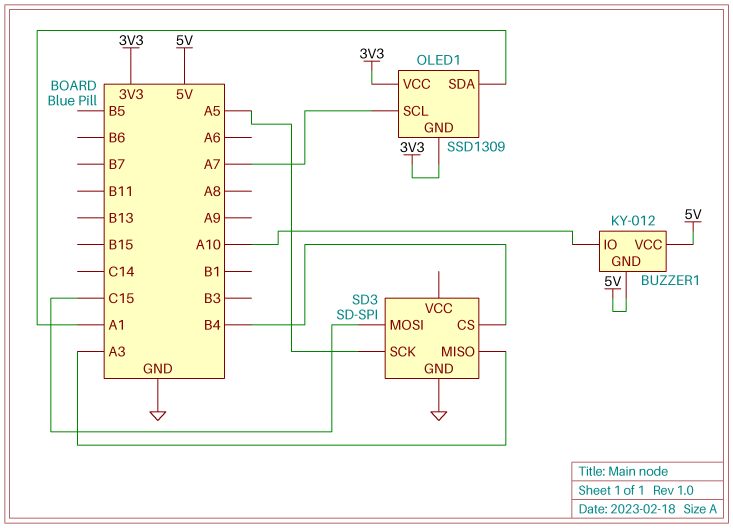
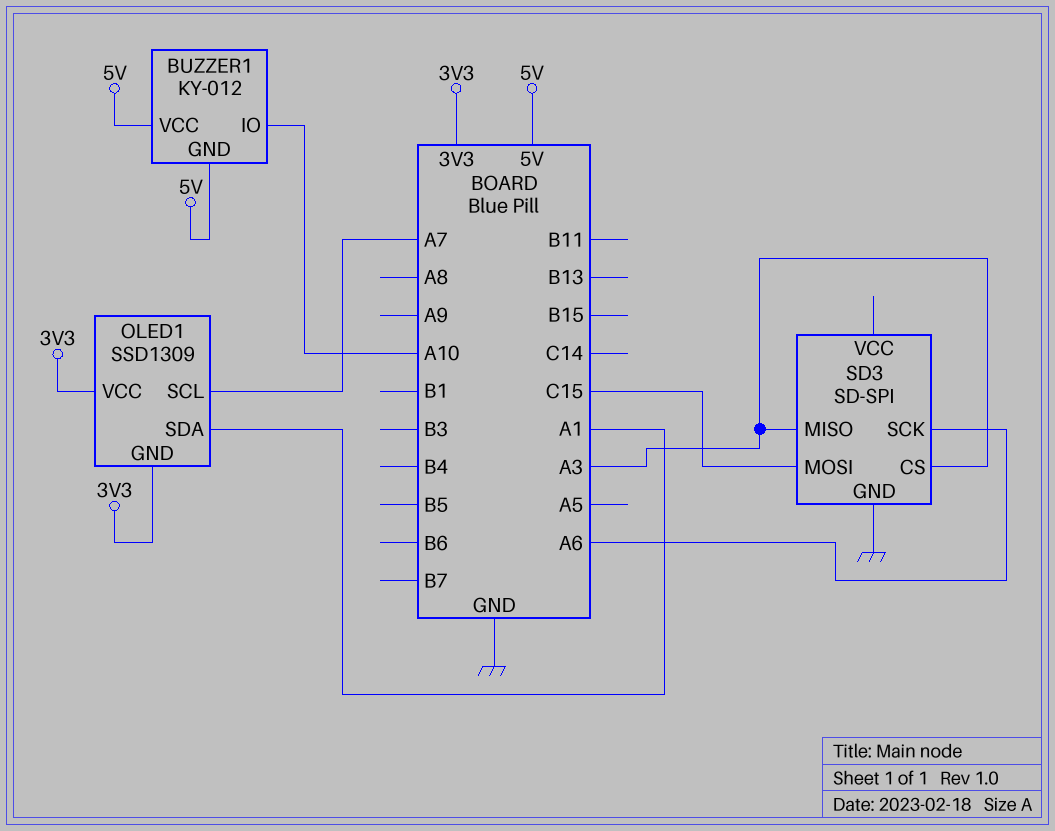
SD3 pin CS: B4 -> A3
SD3 pin SCK: A5 -> A6

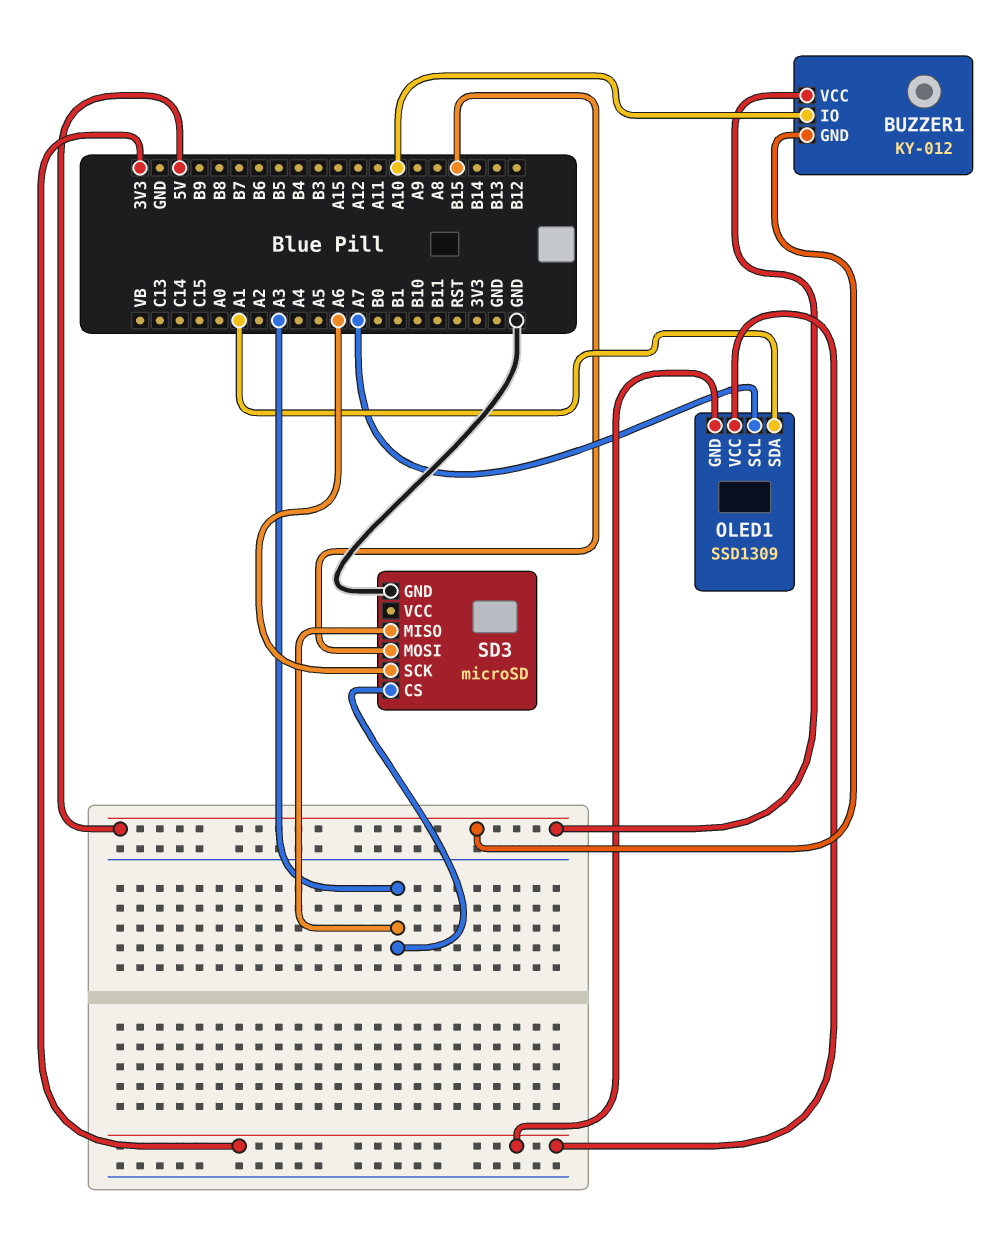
SD3: SD-SPI -> microSD
SD3 pin MOSI: C15 -> B15

